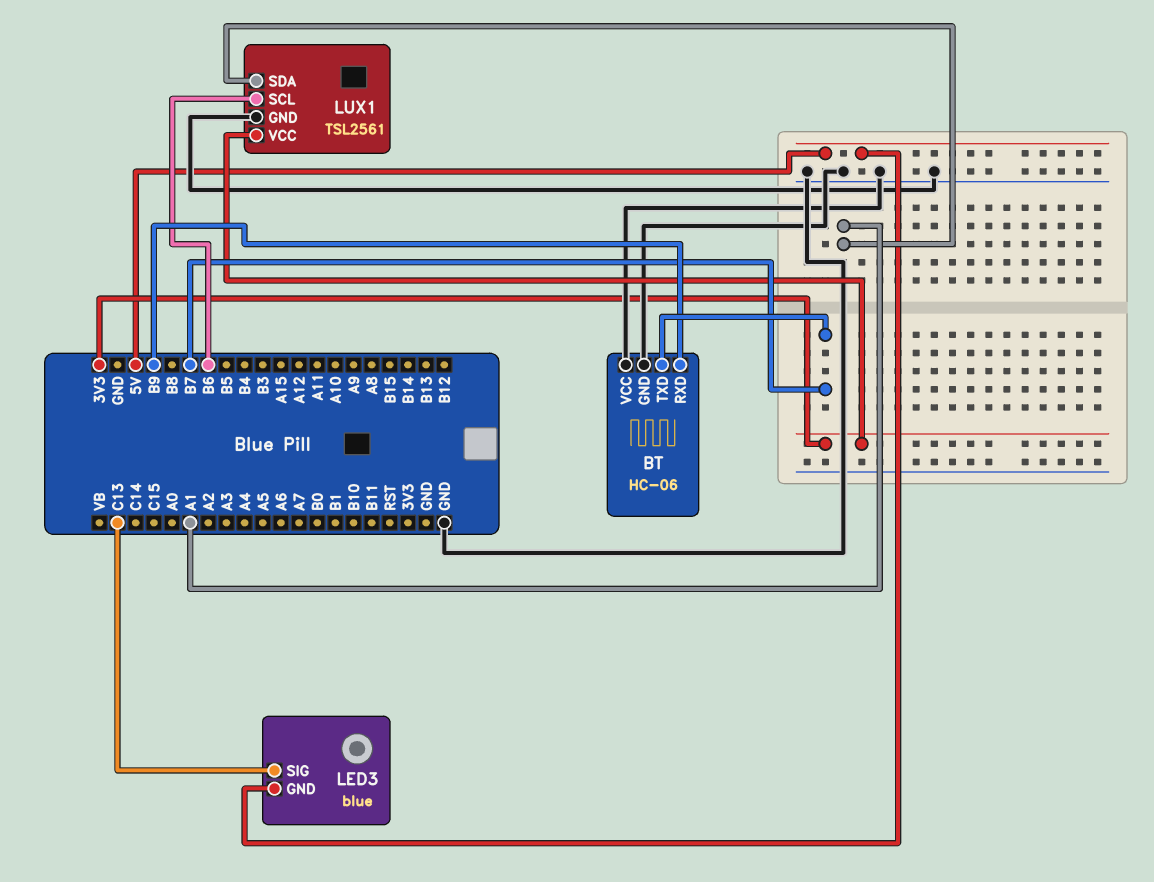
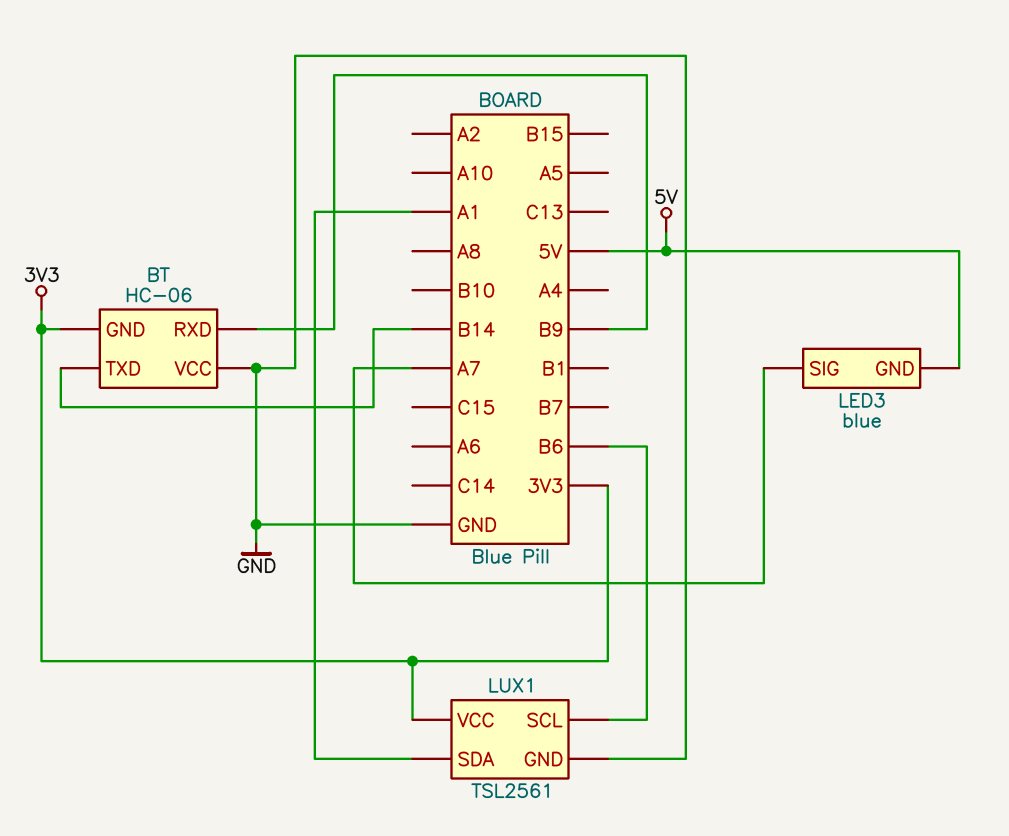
BT pin GND: GND -> 3V3
BT pin TXD: B7 -> B14
LED3 pin SIG: C13 -> A7

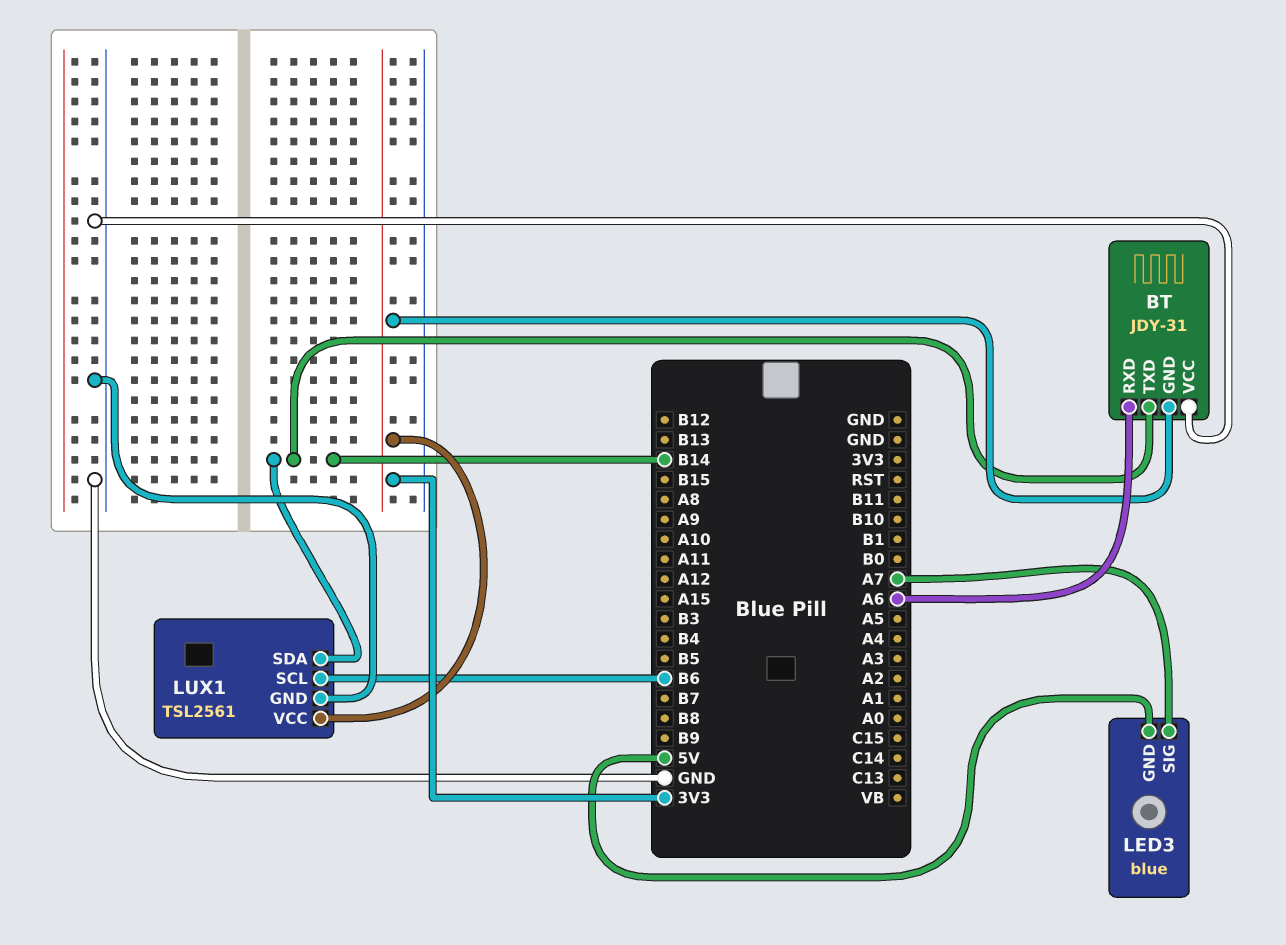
BT: HC-06 -> JDY-31
BT pin RXD: B9 -> A6
LUX1 pin SDA: A1 -> B14

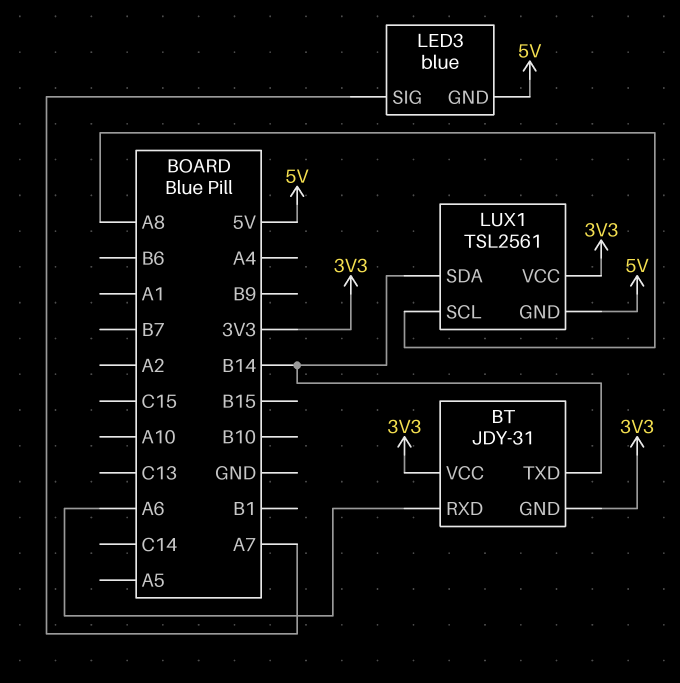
BT pin VCC: GND -> 3V3
LUX1 pin GND: GND -> 5V
LUX1 pin SCL: B6 -> A8

